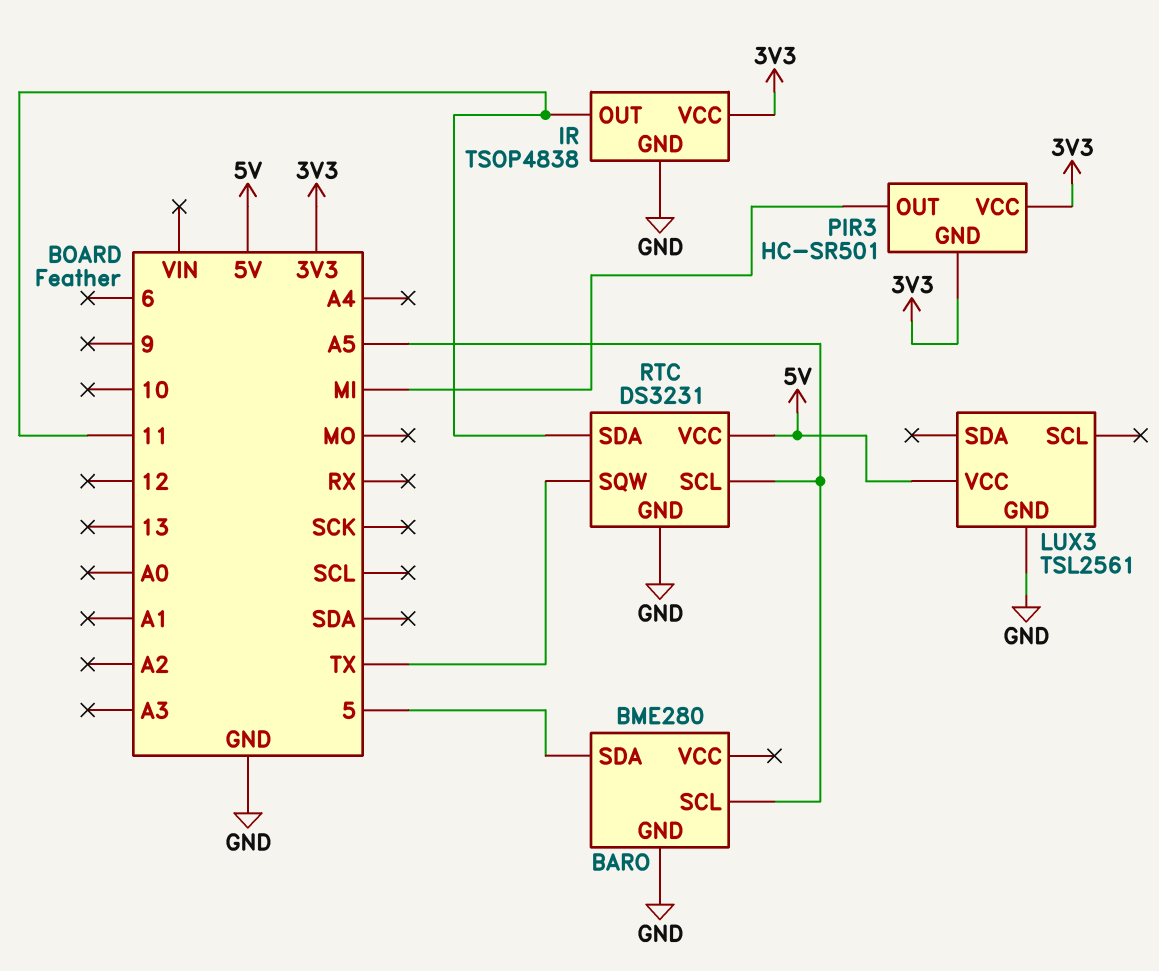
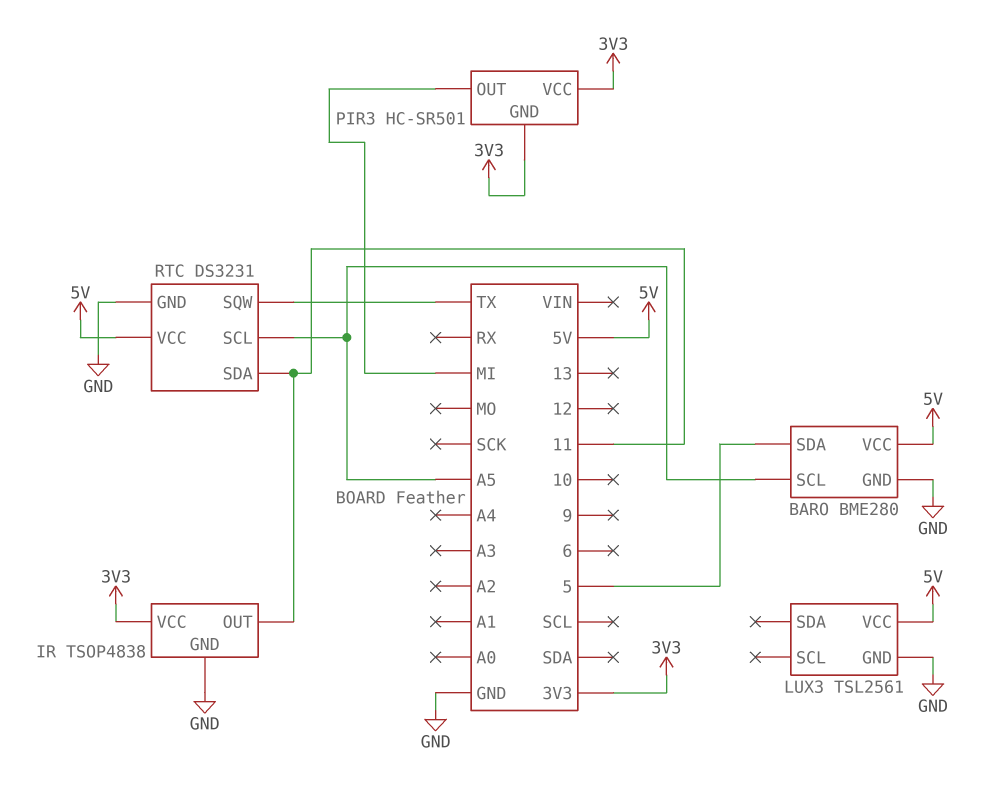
BARO pin VCC: none -> 5V

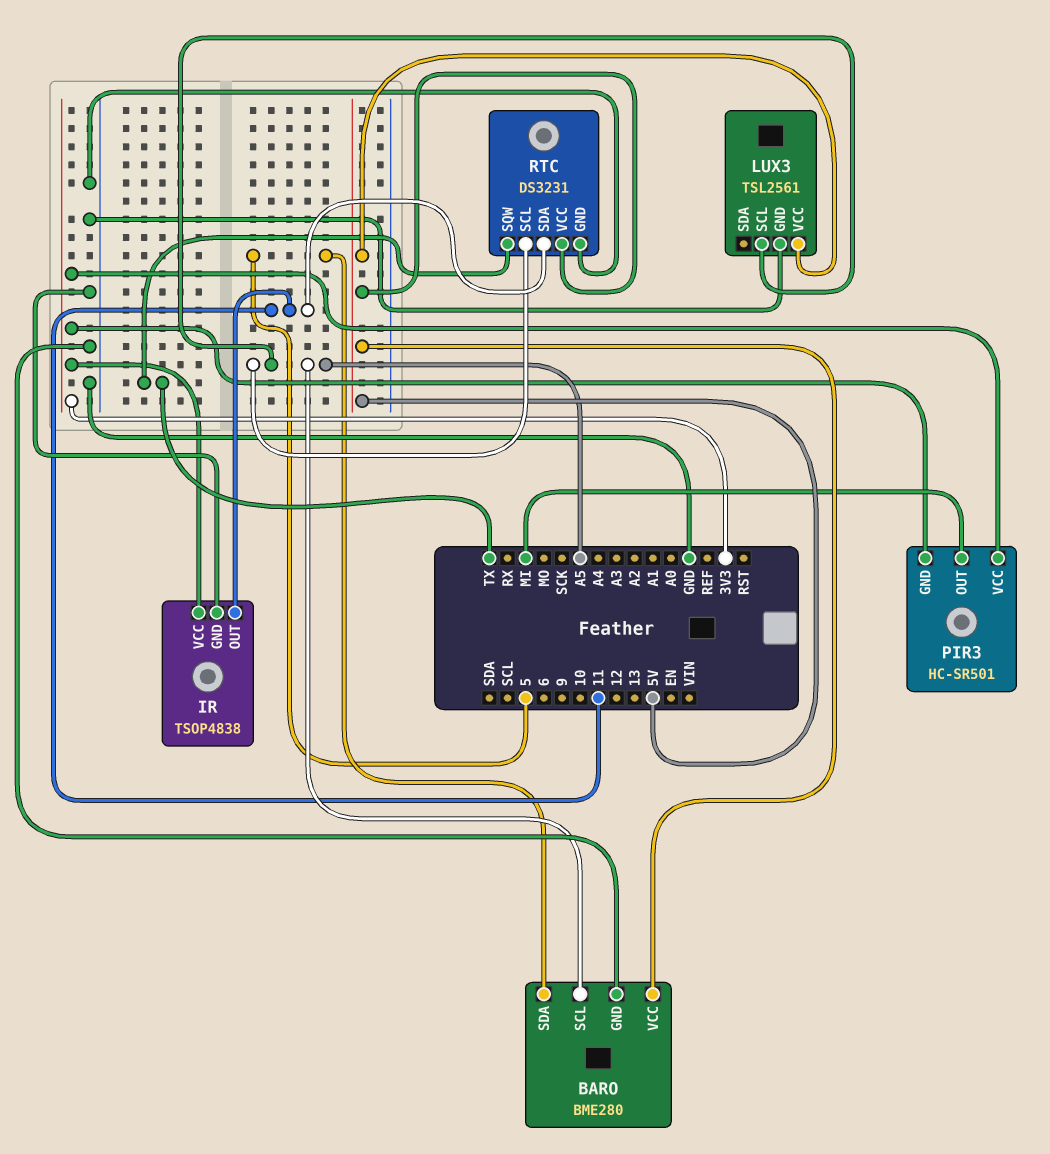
LUX3 pin SCL: none -> A5

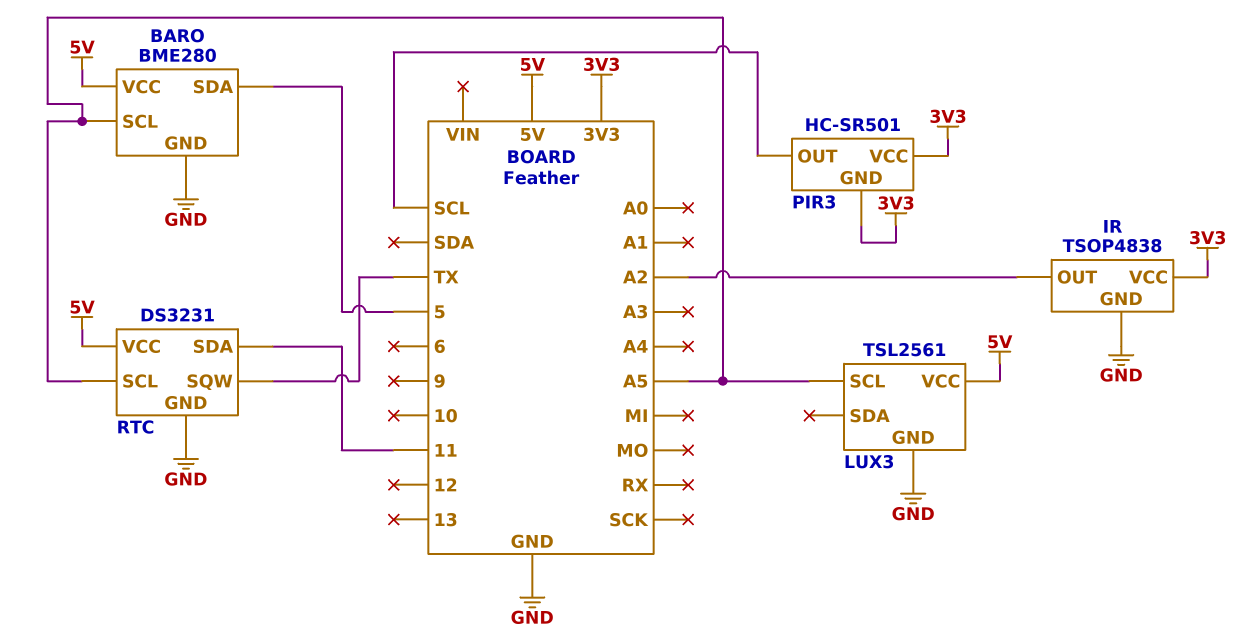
IR pin OUT: 11 -> A2
PIR3 pin OUT: MI -> SCL

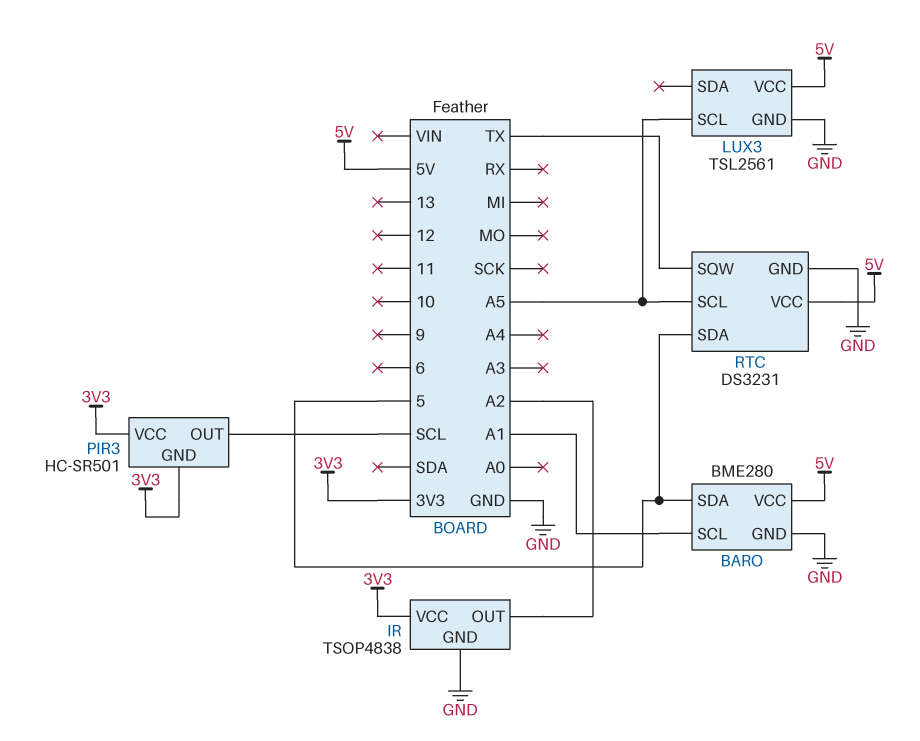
BARO pin SCL: A5 -> A1
RTC pin SDA: 11 -> 5

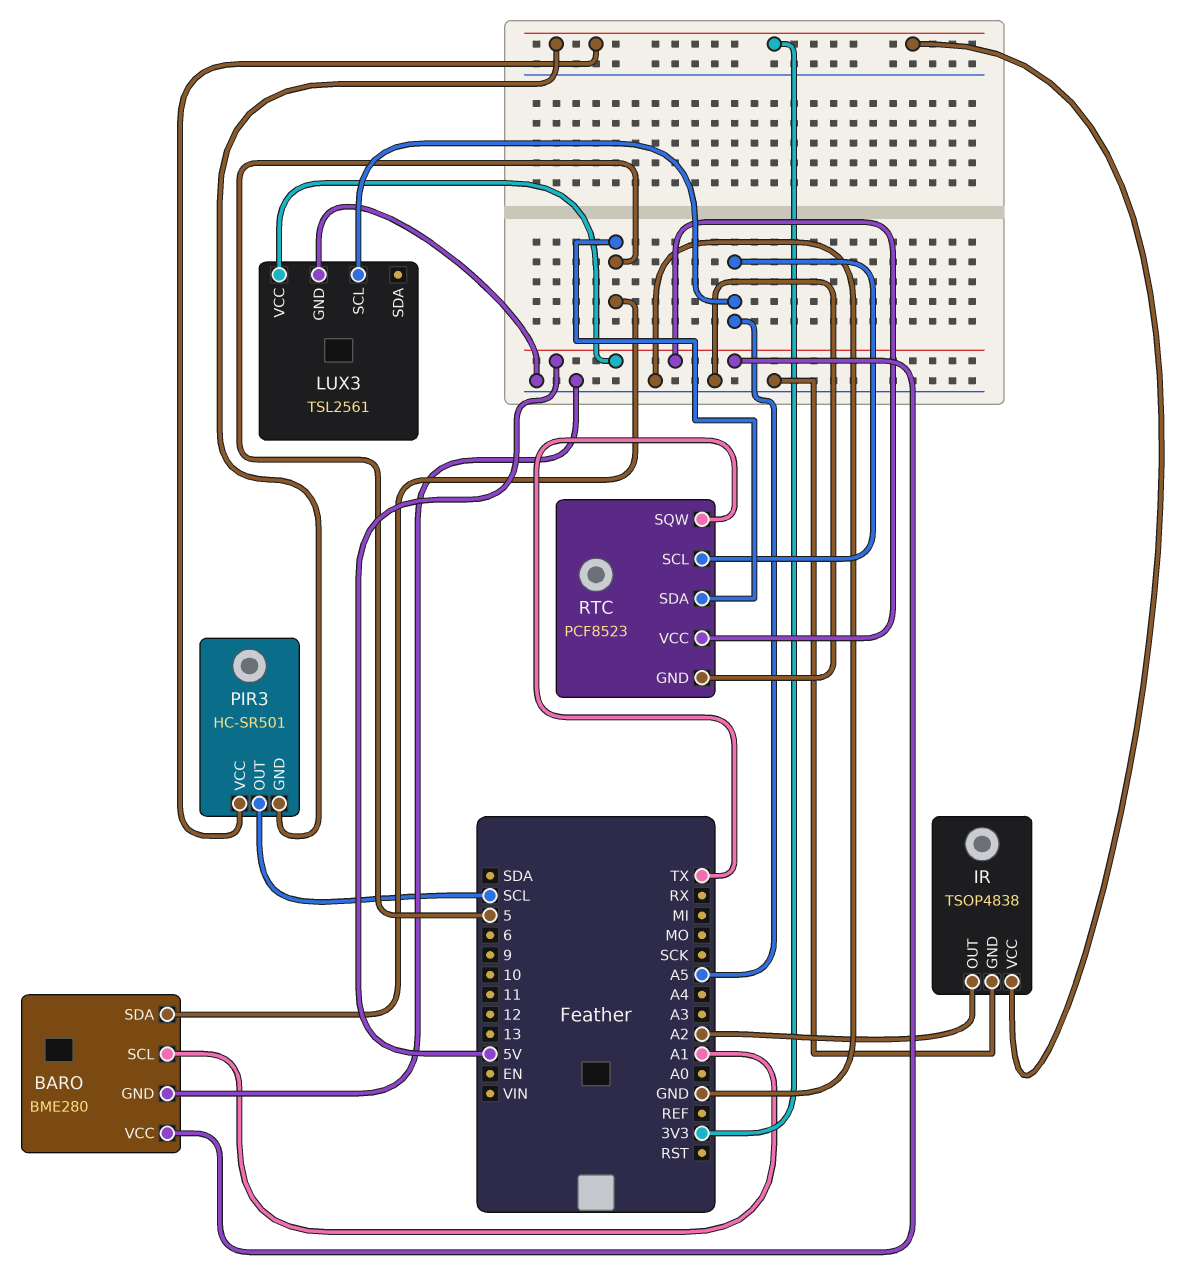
RTC: DS3231 -> PCF8523

